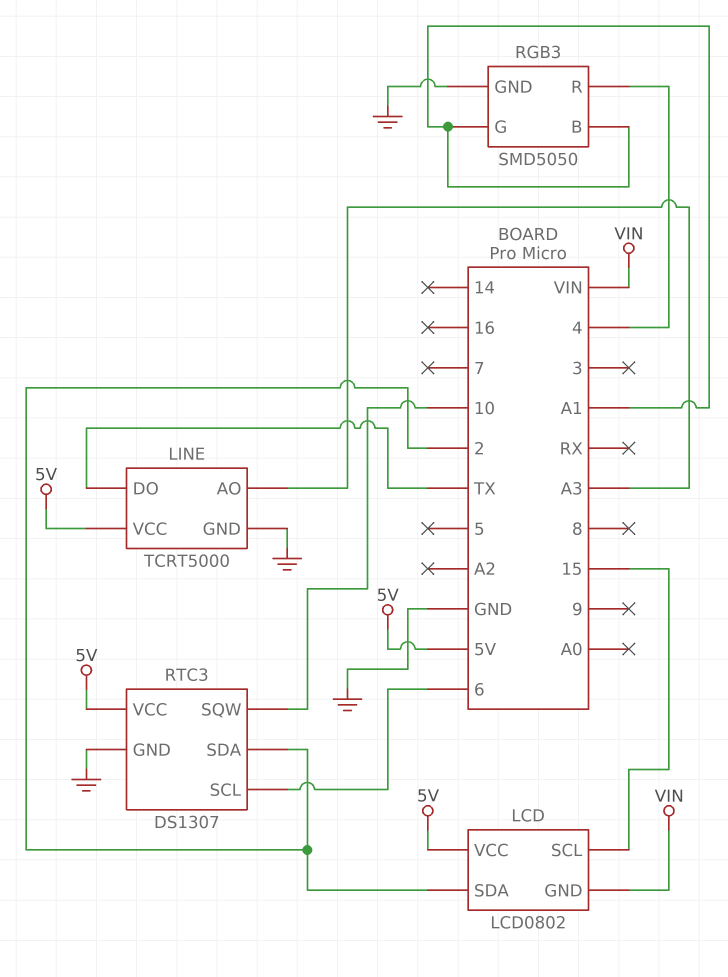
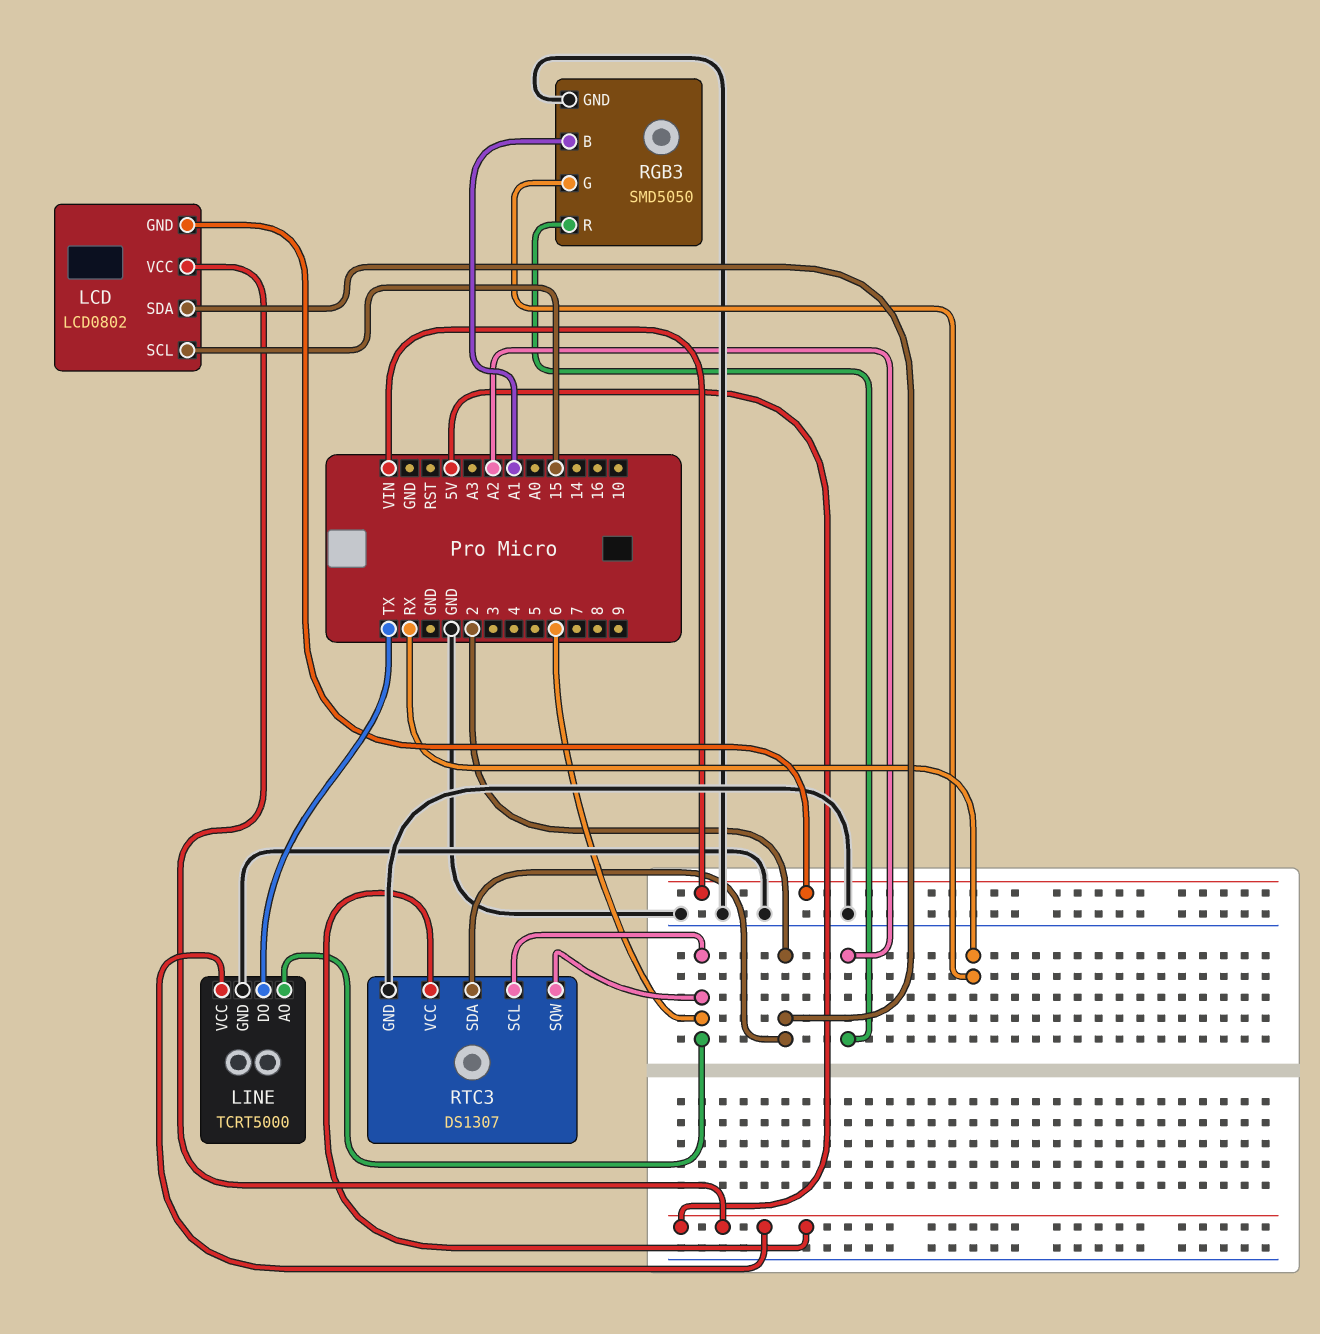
LINE pin AO: A3 -> 6
RGB3 pin G: A1 -> RX
RGB3 pin R: 4 -> A2
RTC3 pin SQW: 10 -> 6

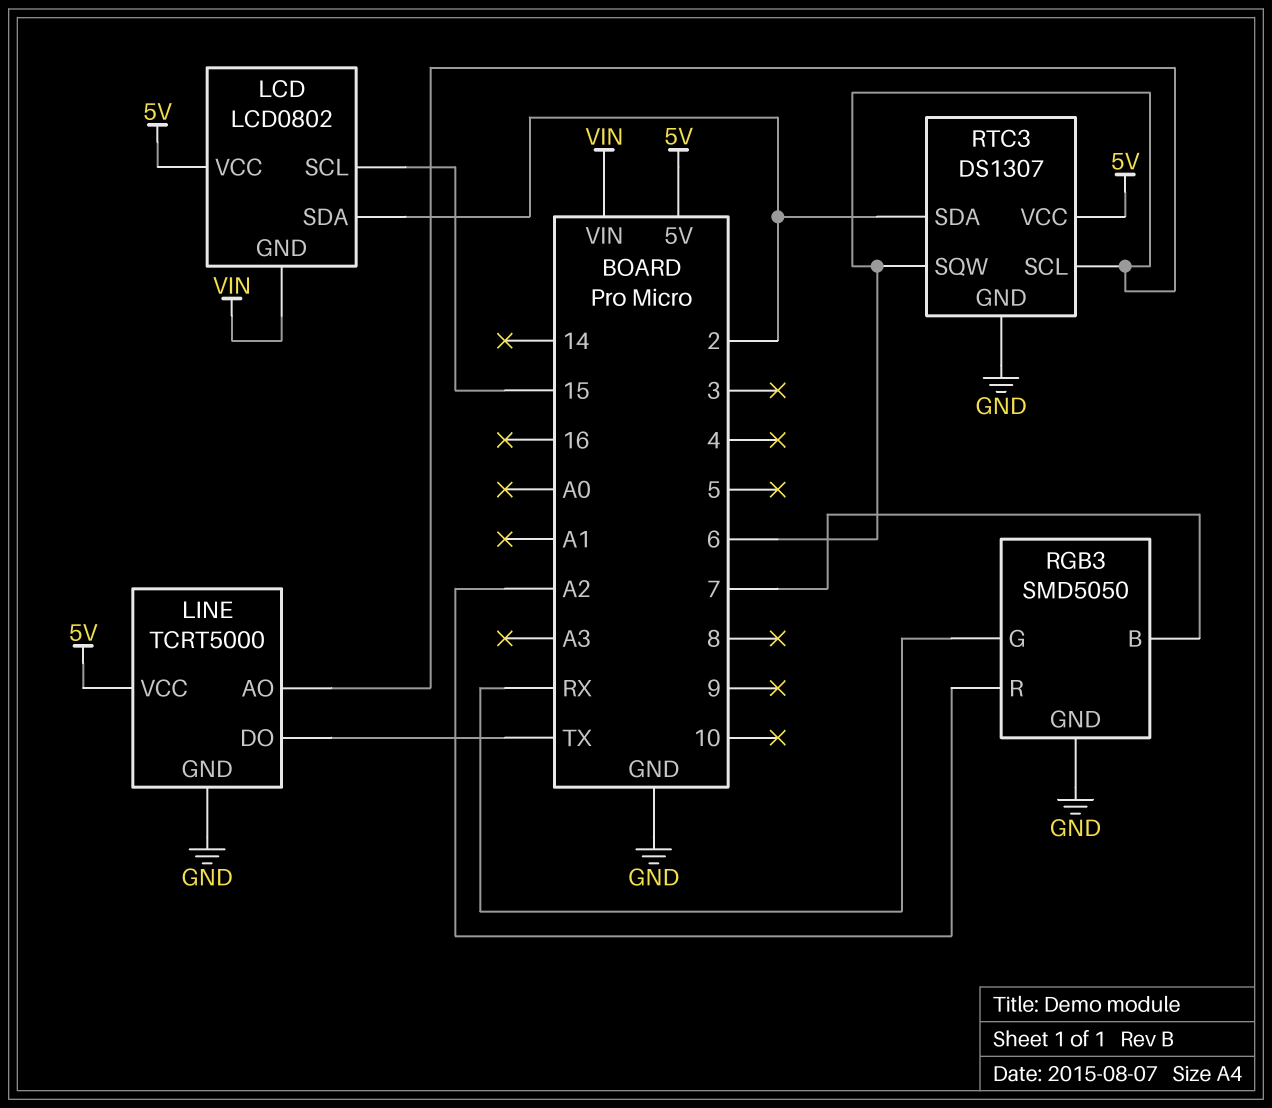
RGB3 pin B: A1 -> 7

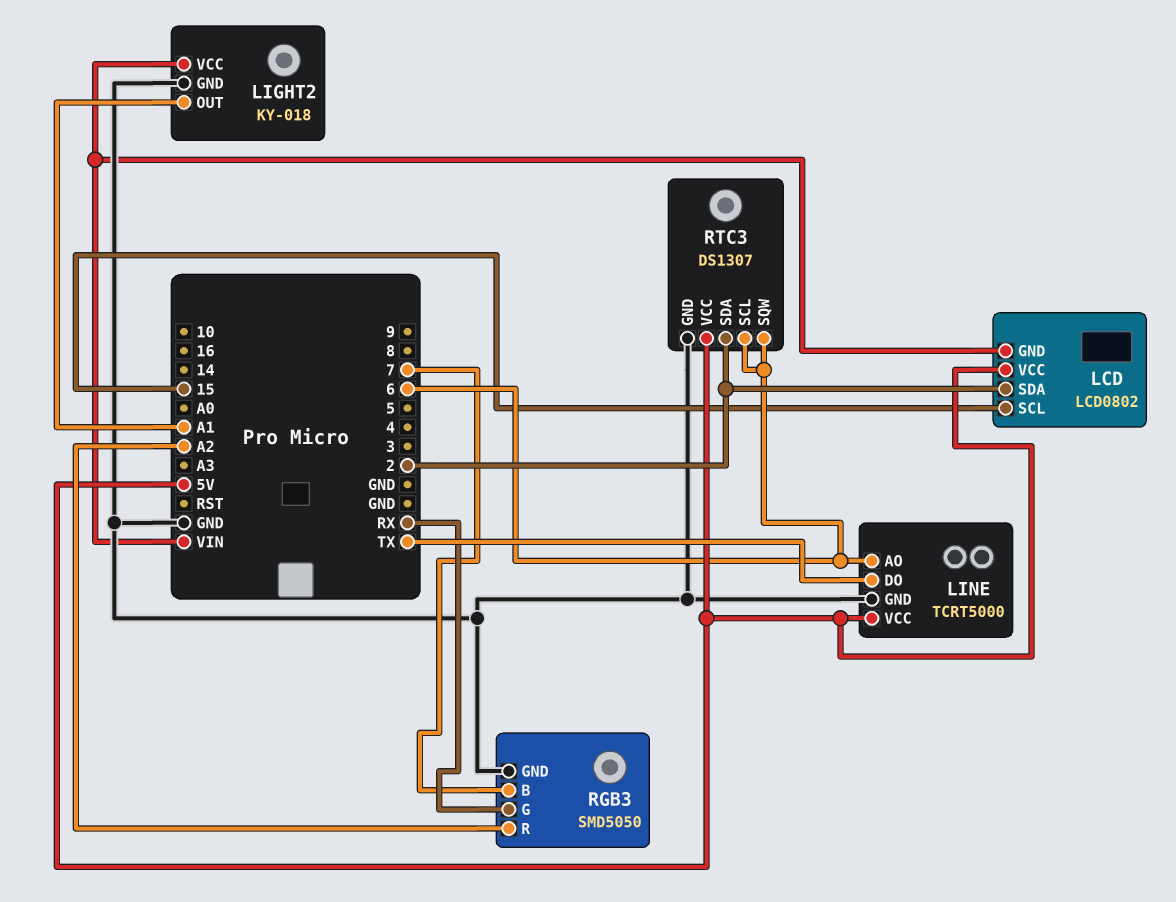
LIGHT2: none -> KY-018
LIGHT2 pin GND: none -> GND
LIGHT2 pin OUT: none -> A1
LIGHT2 pin VCC: none -> VIN

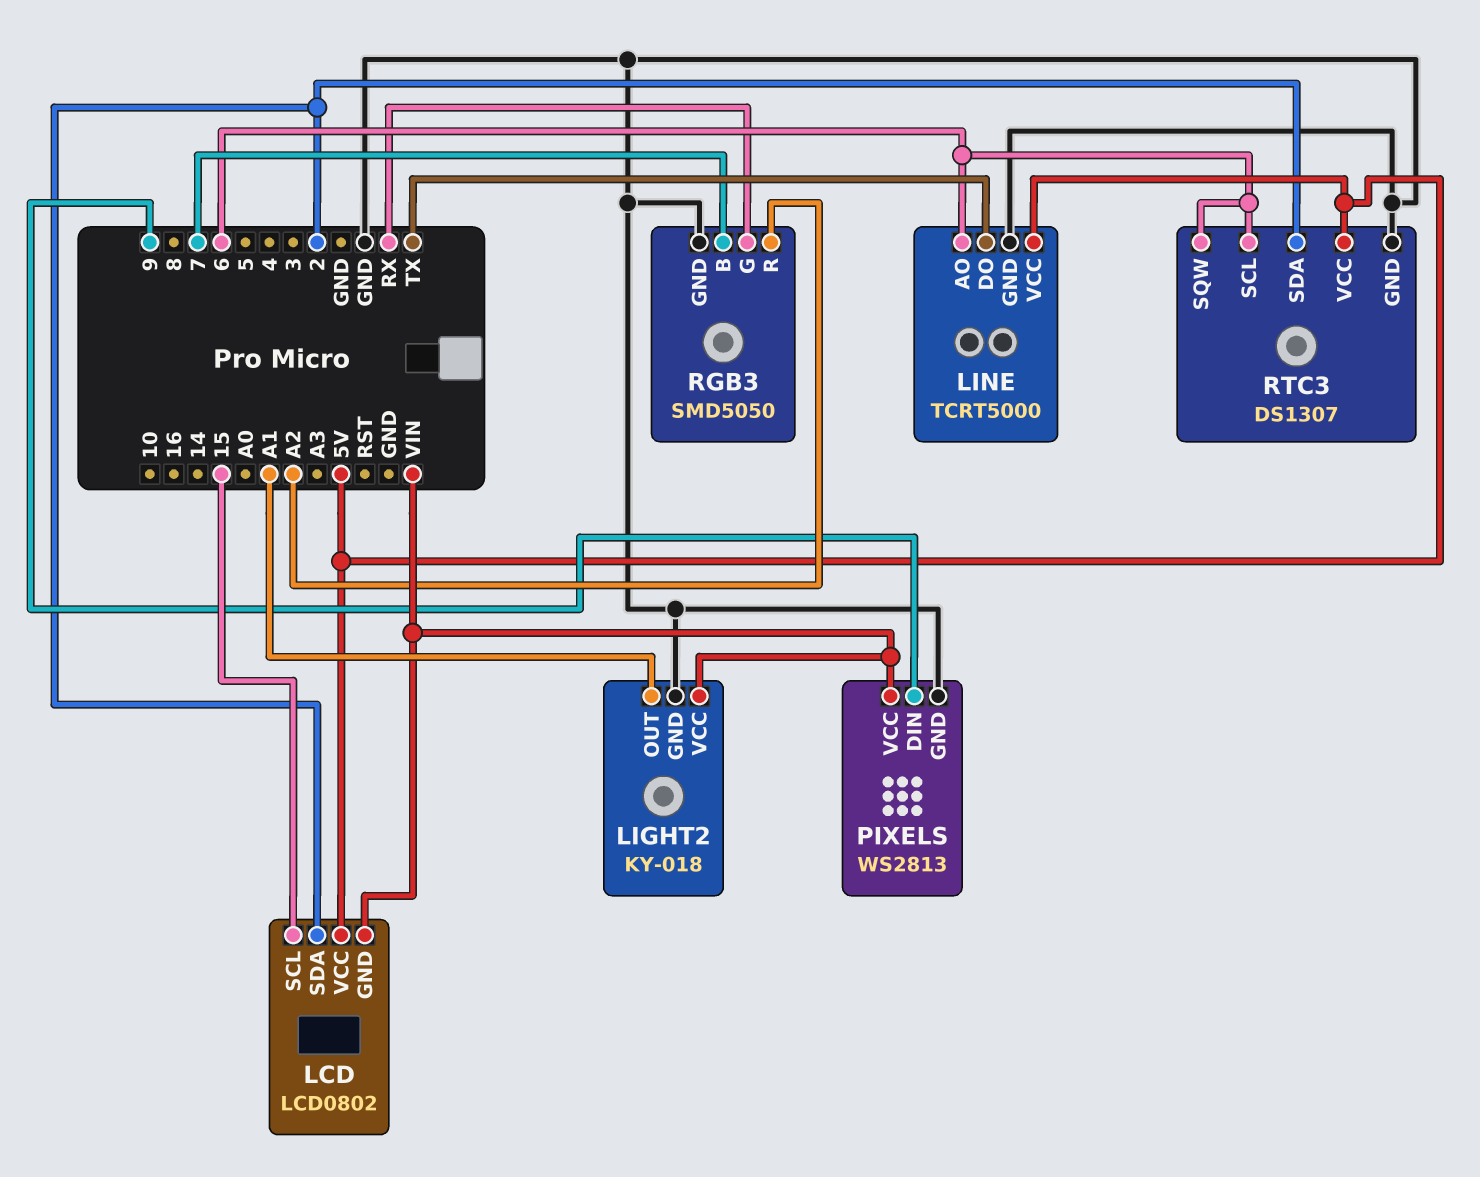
PIXELS: none -> WS2813
PIXELS pin DIN: none -> 9
PIXELS pin GND: none -> GND
PIXELS pin VCC: none -> VIN

